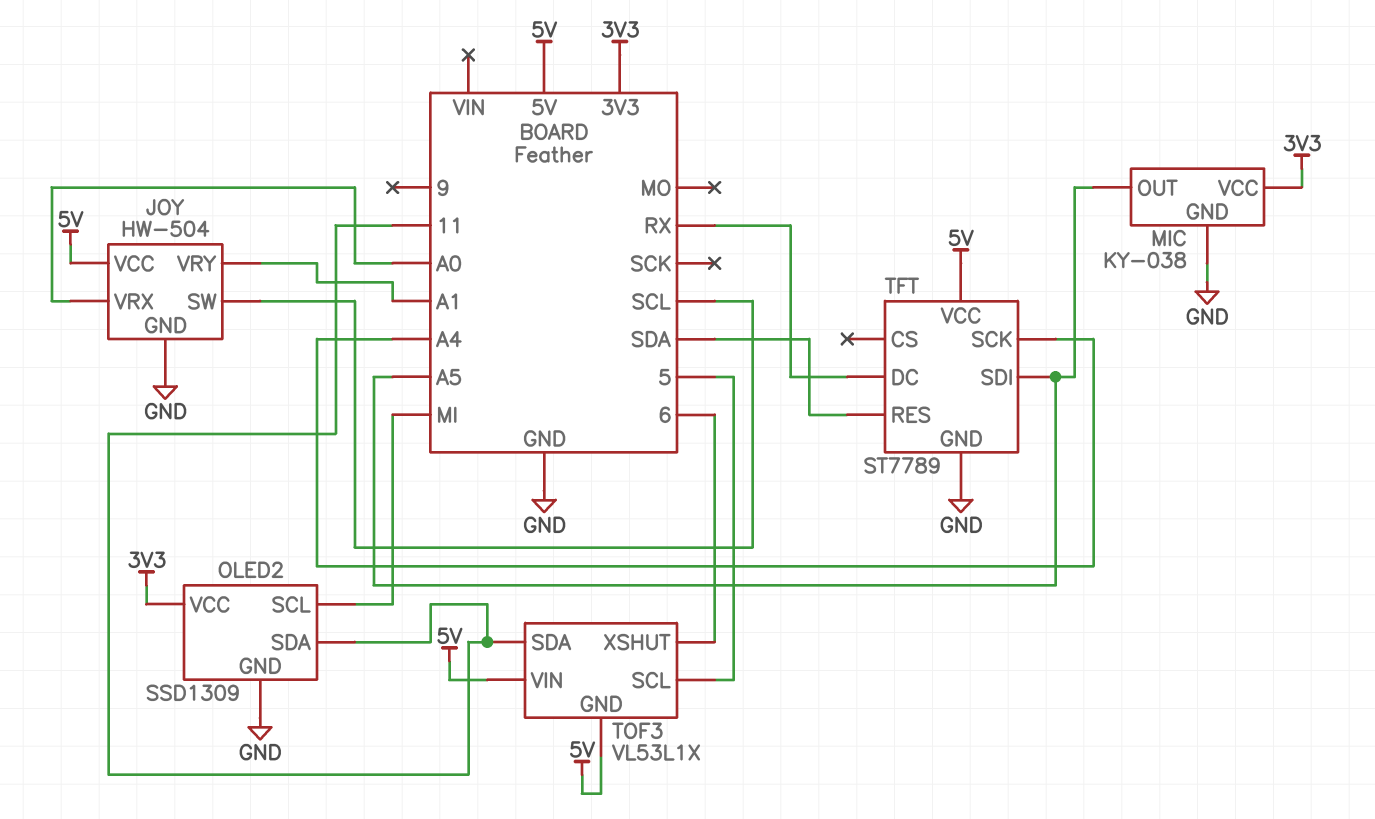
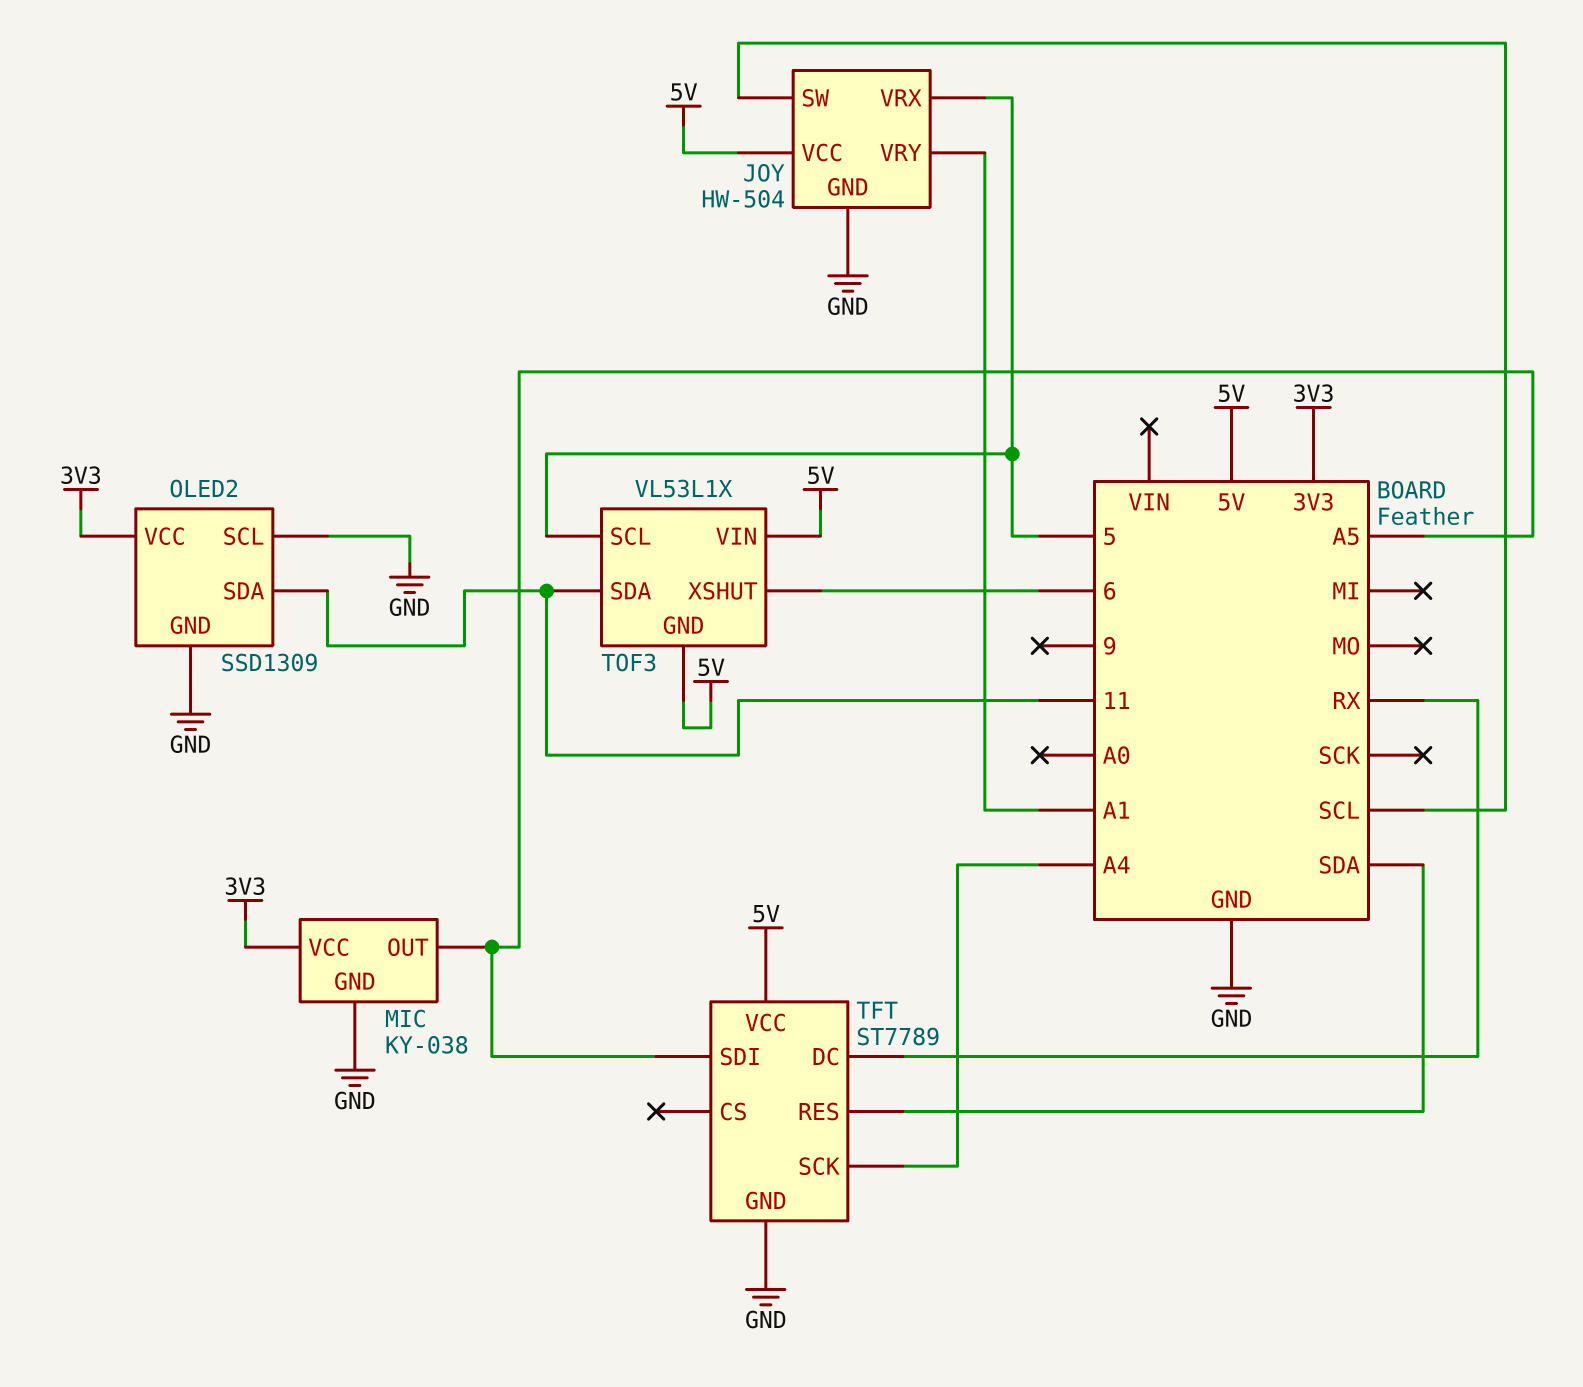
JOY pin VRX: A0 -> 5
OLED2 pin SCL: MI -> GND

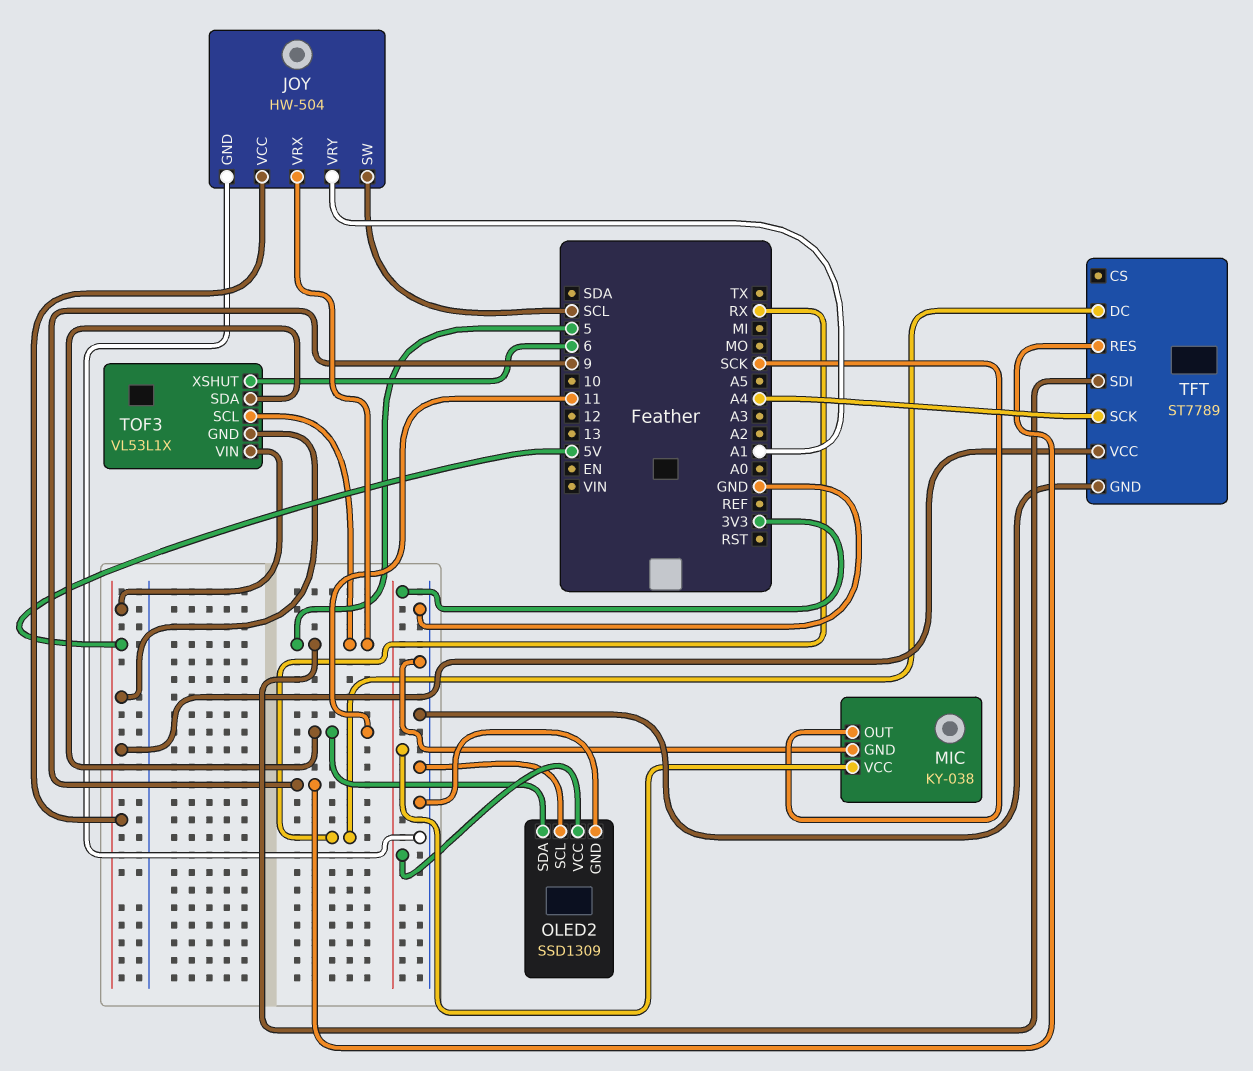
MIC pin OUT: A5 -> SCK
TFT pin RES: SDA -> 9
TFT pin SDI: A5 -> 5

